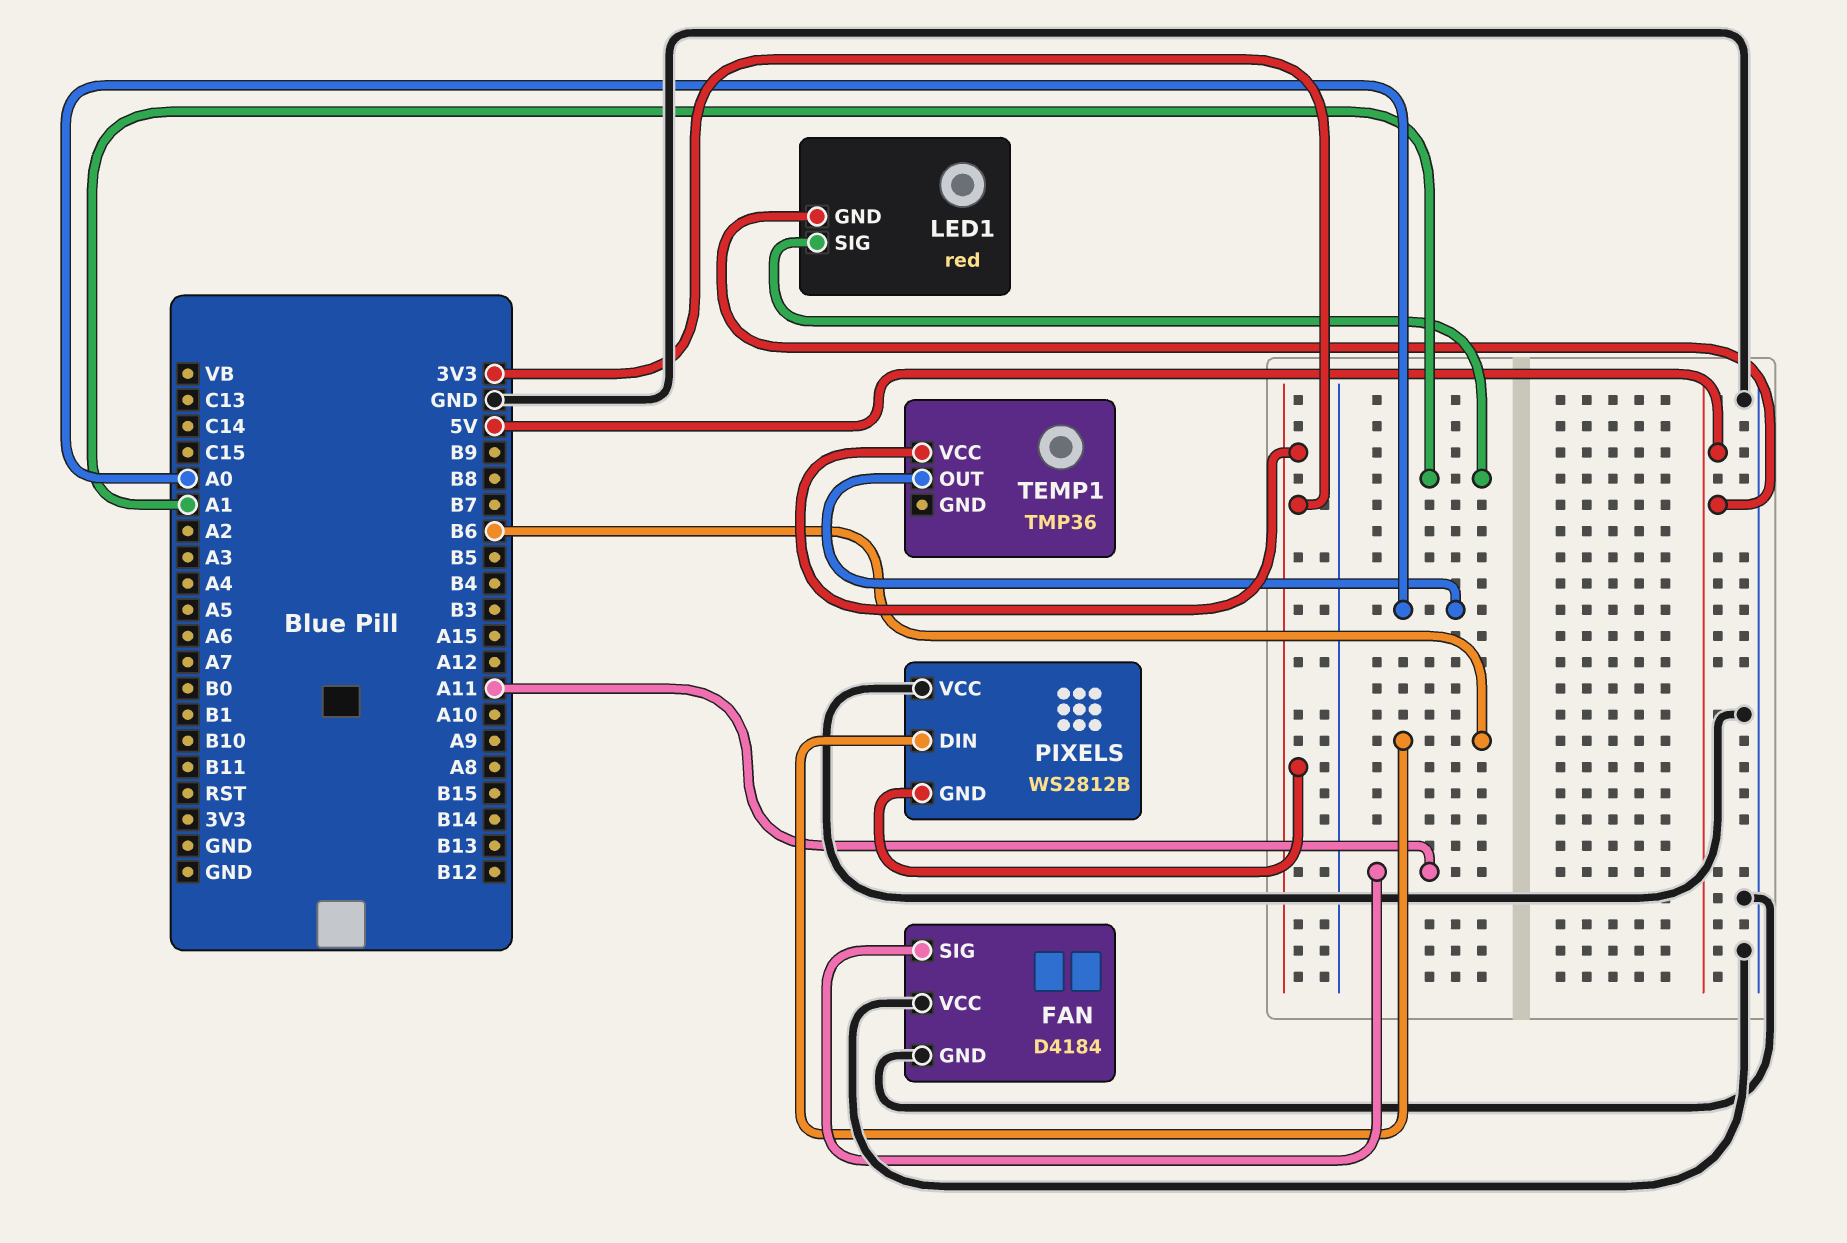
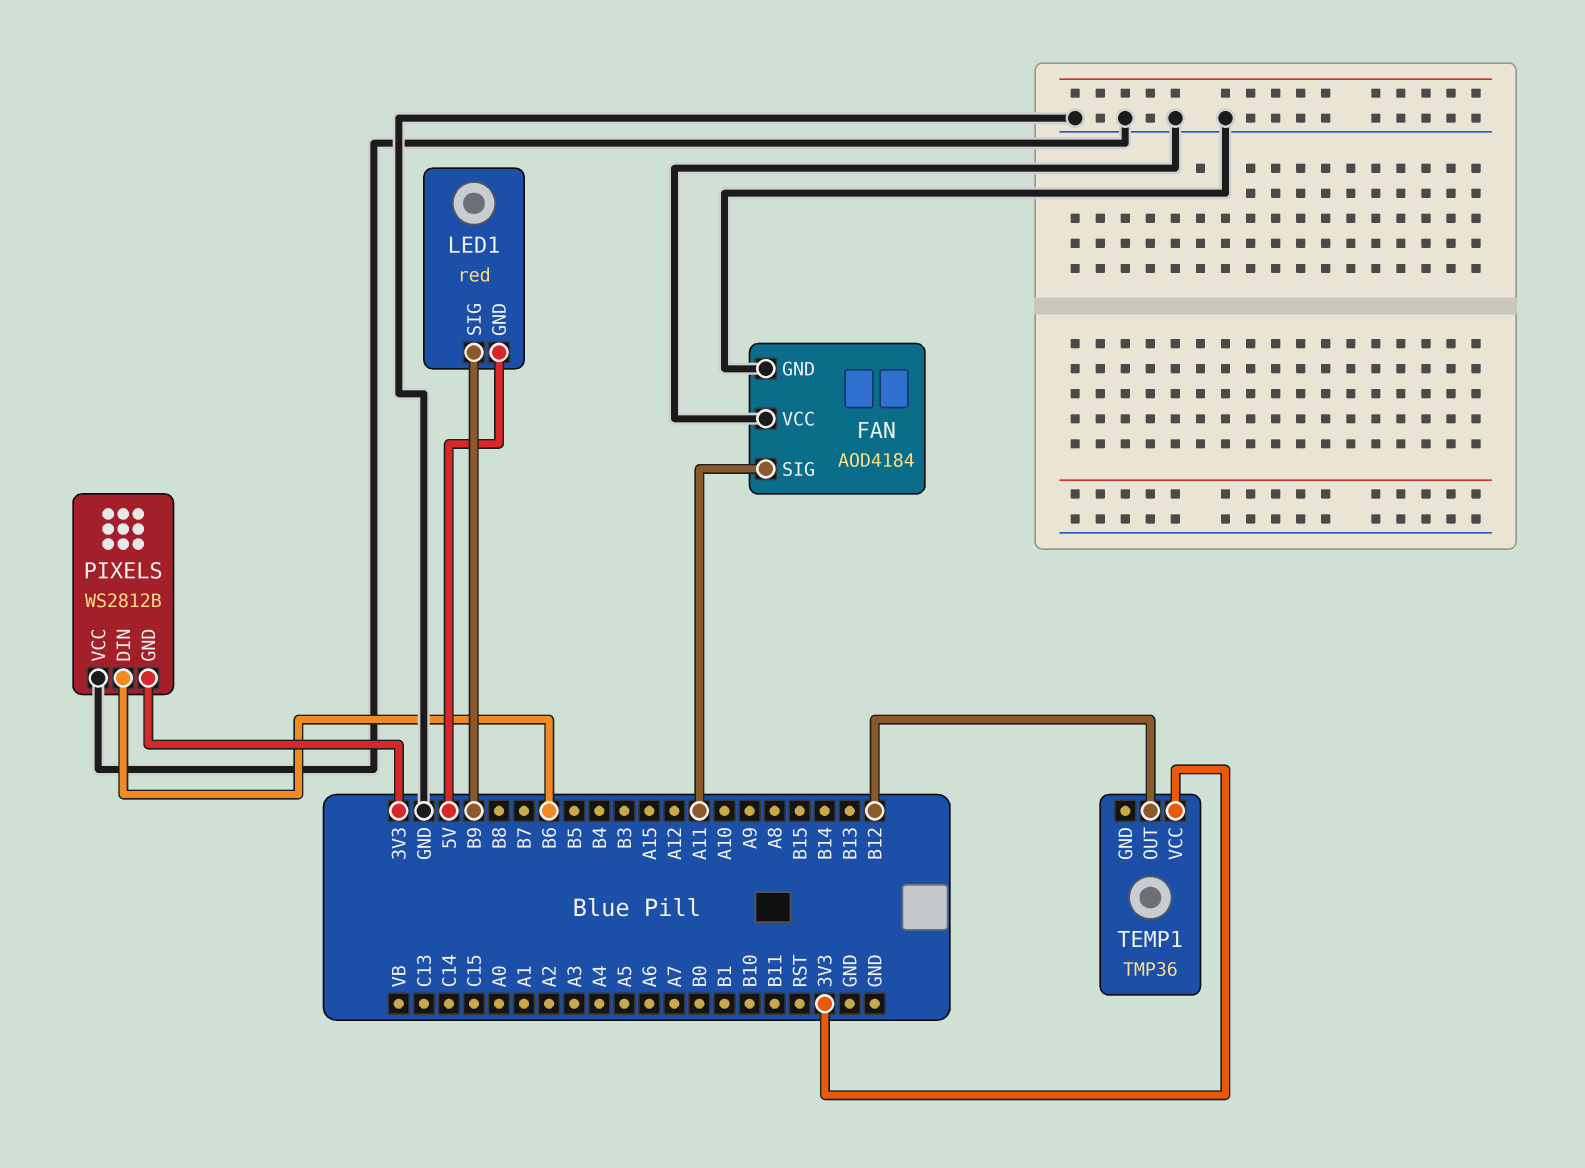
FAN: D4184 -> AOD4184
LED1 pin SIG: A1 -> B9
TEMP1 pin OUT: A0 -> B12

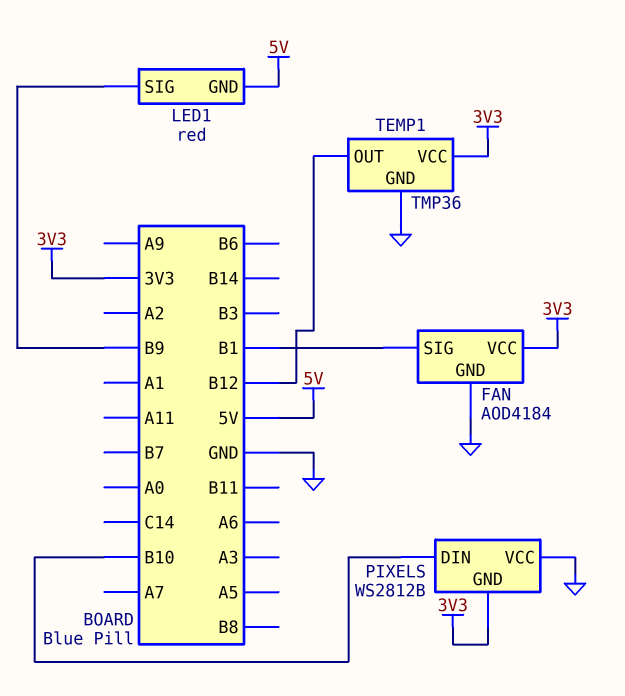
FAN pin SIG: A11 -> B1
FAN pin VCC: GND -> 3V3
PIXELS pin DIN: B6 -> B10
TEMP1 pin GND: none -> GND

